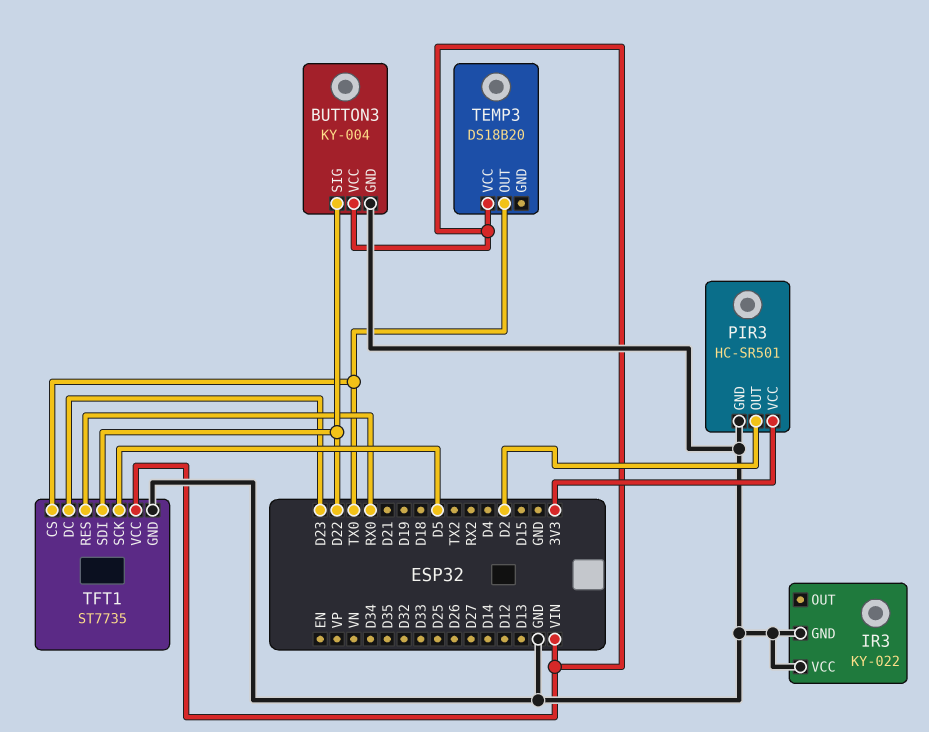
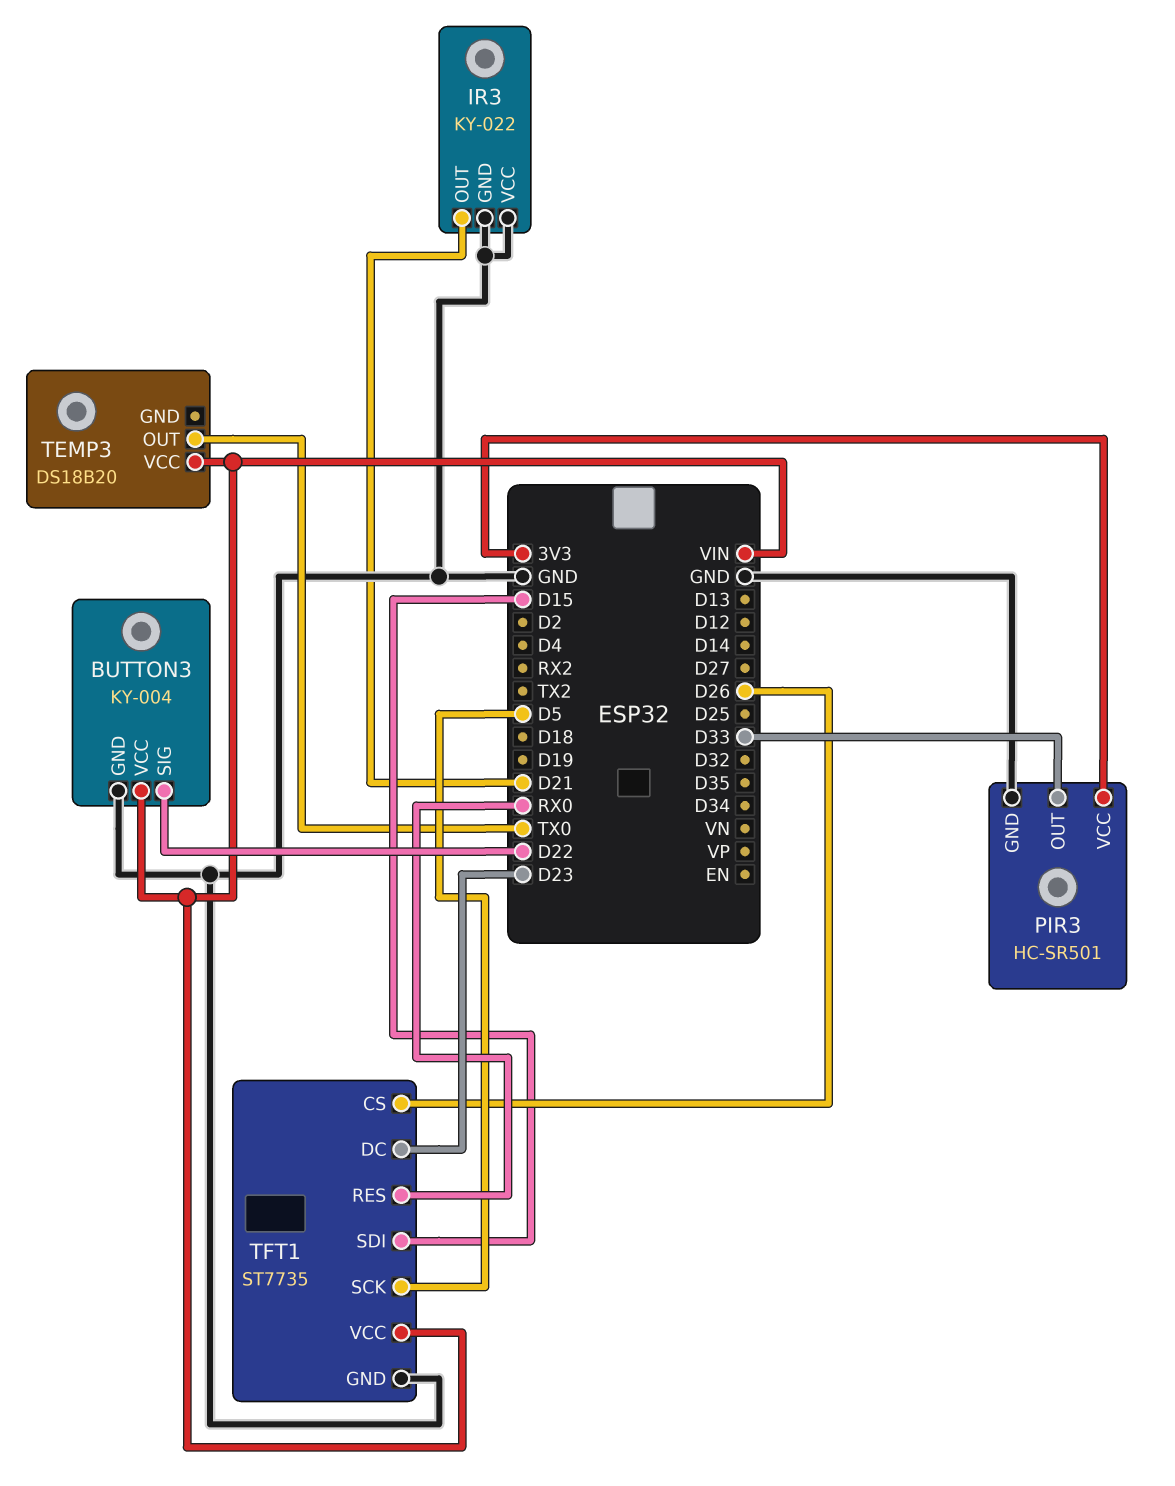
IR3 pin OUT: none -> D21
PIR3 pin OUT: D2 -> D33
TFT1 pin CS: TX0 -> D26
TFT1 pin SDI: D22 -> D15

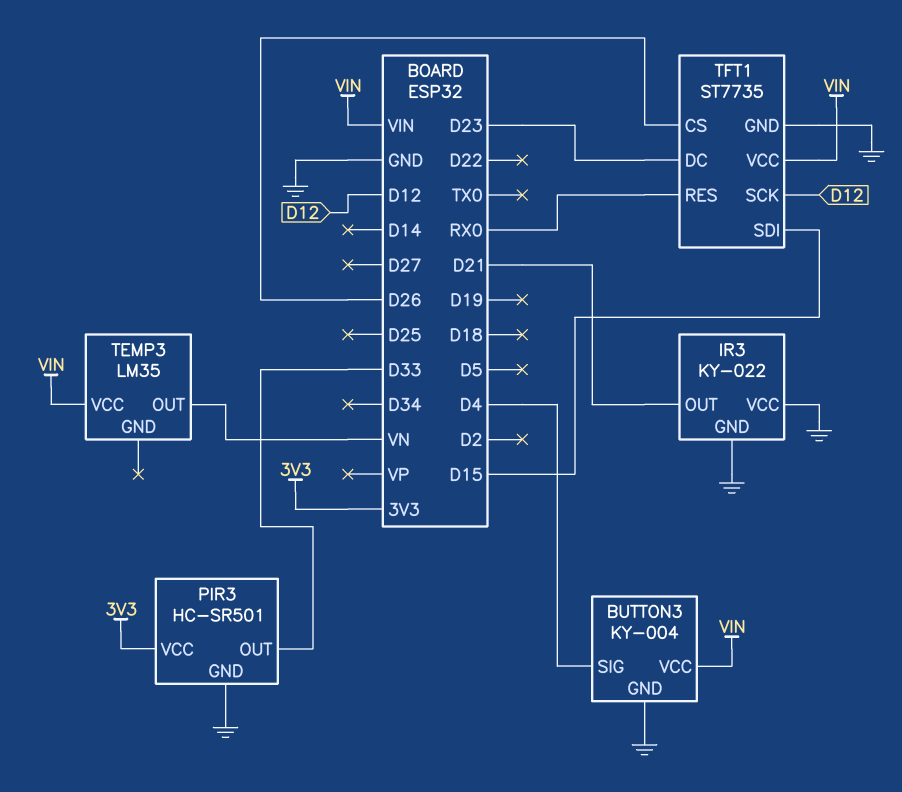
BUTTON3 pin SIG: D22 -> D4
TEMP3: DS18B20 -> LM35
TEMP3 pin OUT: TX0 -> VN
TFT1 pin SCK: D5 -> D12

